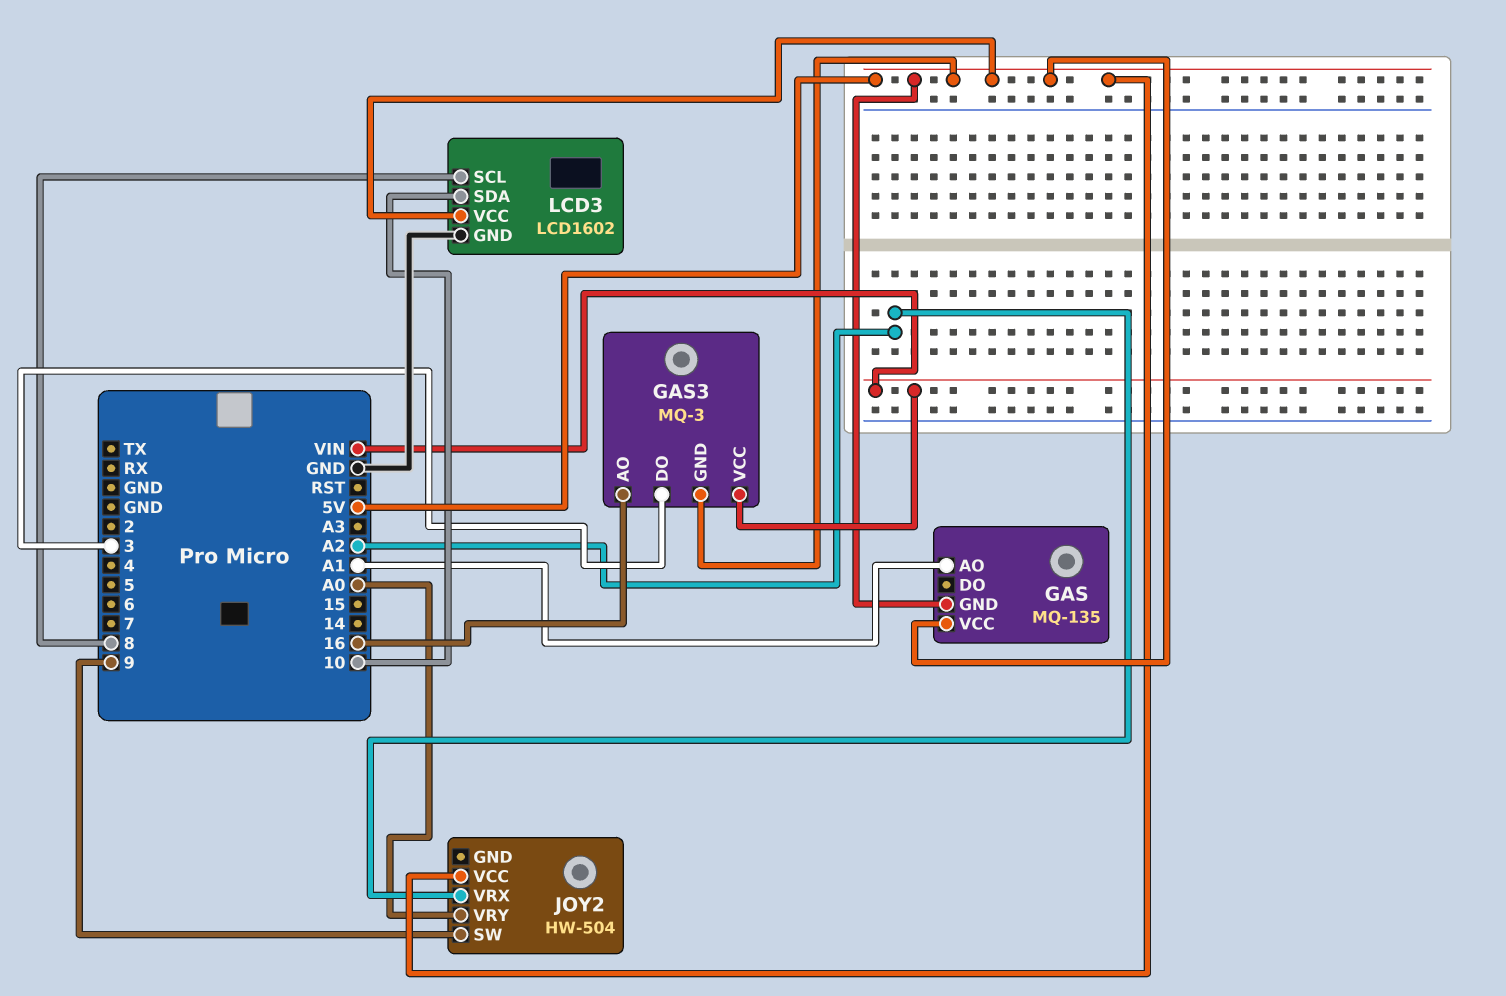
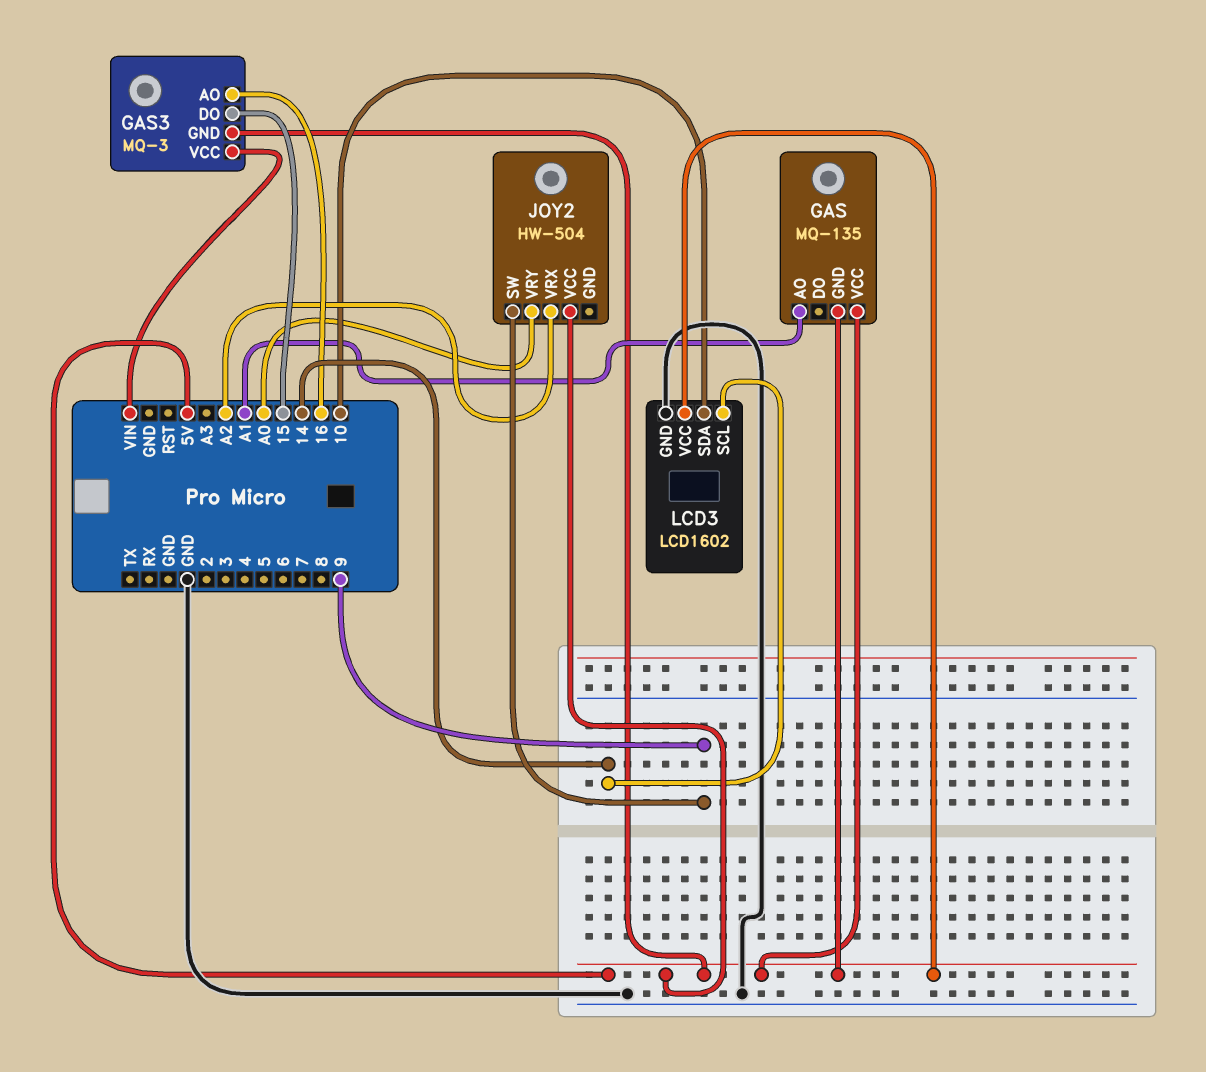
GAS3 pin DO: 3 -> 15
LCD3 pin SCL: 8 -> 14

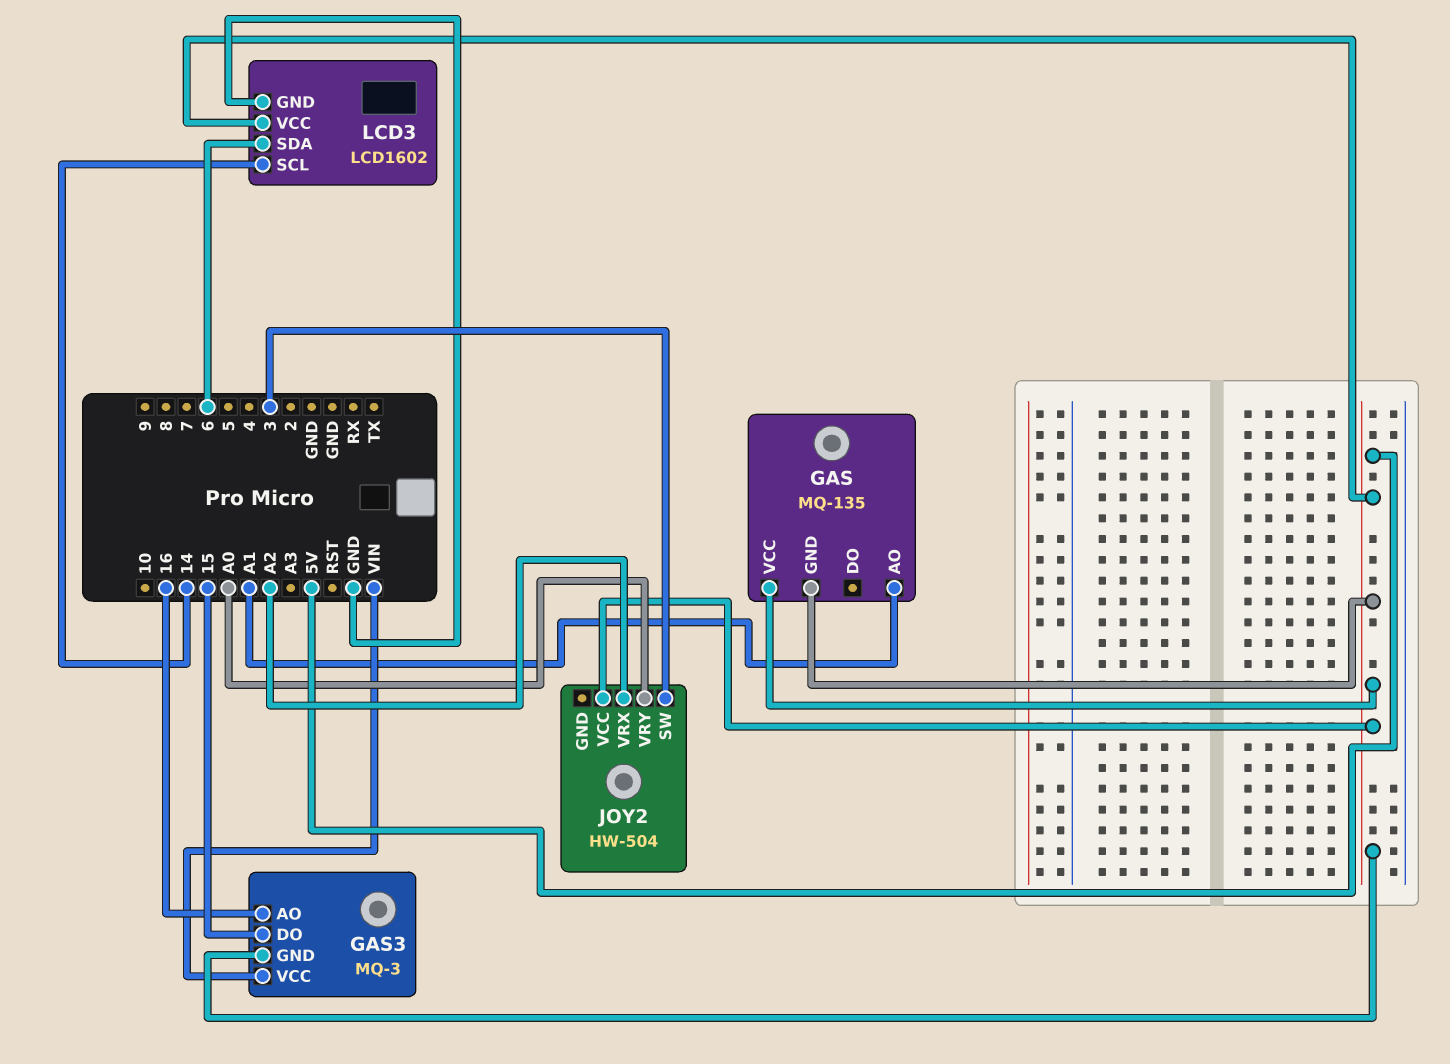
JOY2 pin SW: 9 -> 3
LCD3 pin SDA: 10 -> 6

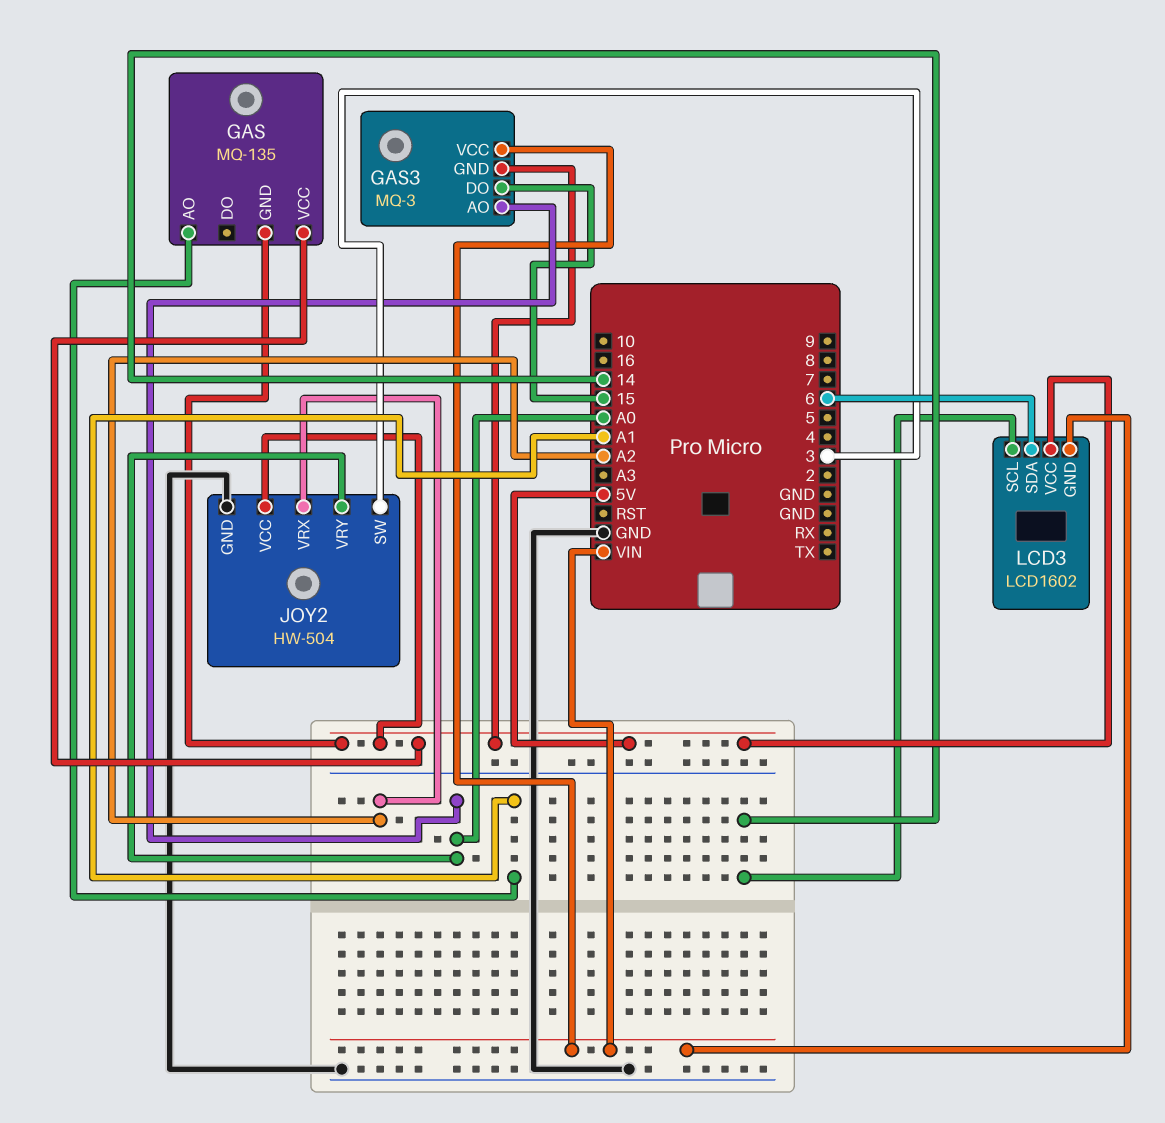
GAS3 pin AO: 16 -> A0
JOY2 pin GND: none -> GND
LCD3 pin GND: GND -> VIN

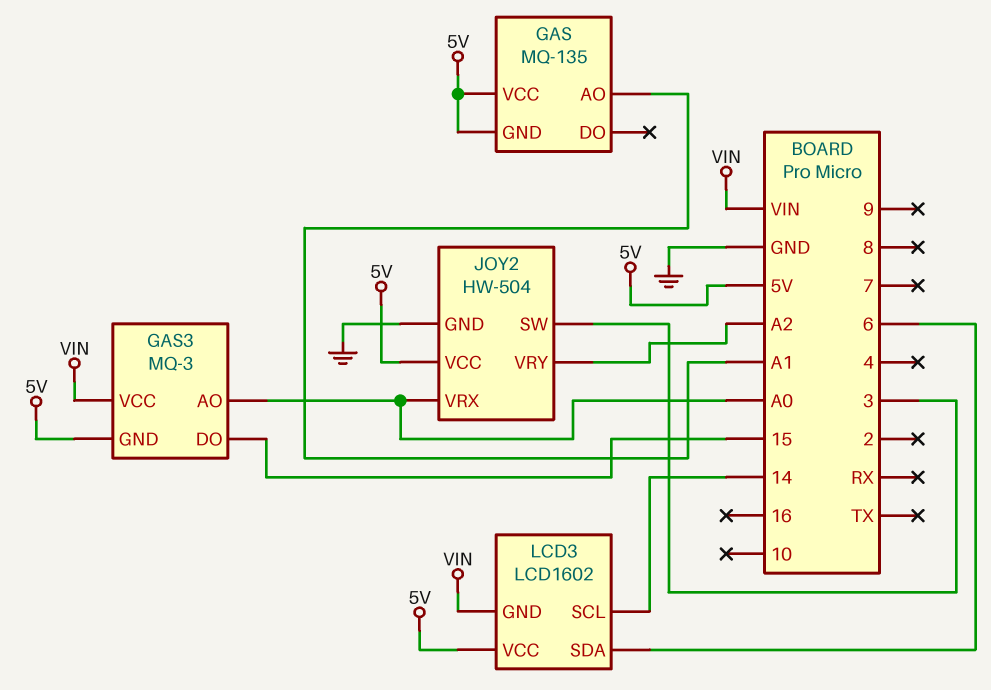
JOY2 pin VRX: A2 -> A0
JOY2 pin VRY: A0 -> A2

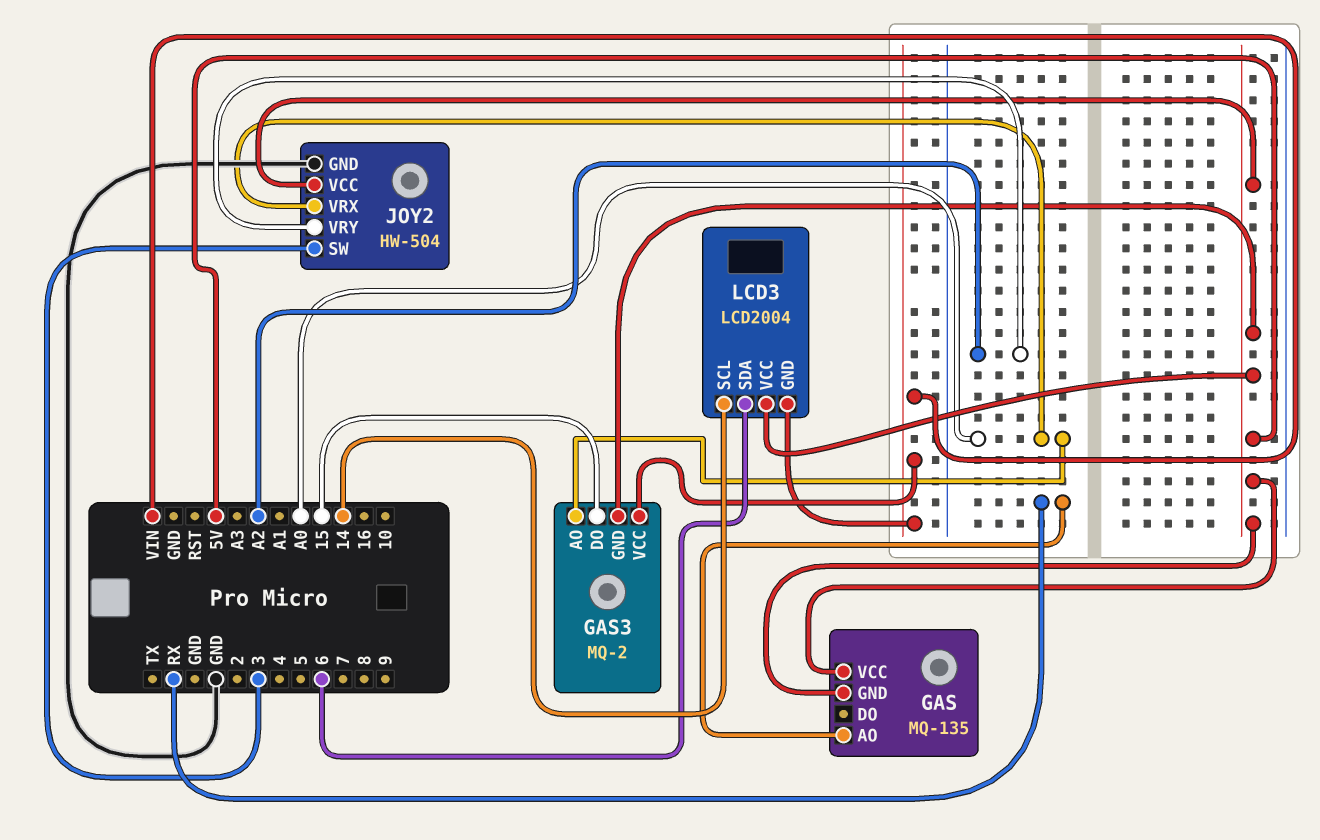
GAS pin AO: A1 -> RX
GAS3: MQ-3 -> MQ-2
LCD3: LCD1602 -> LCD2004

